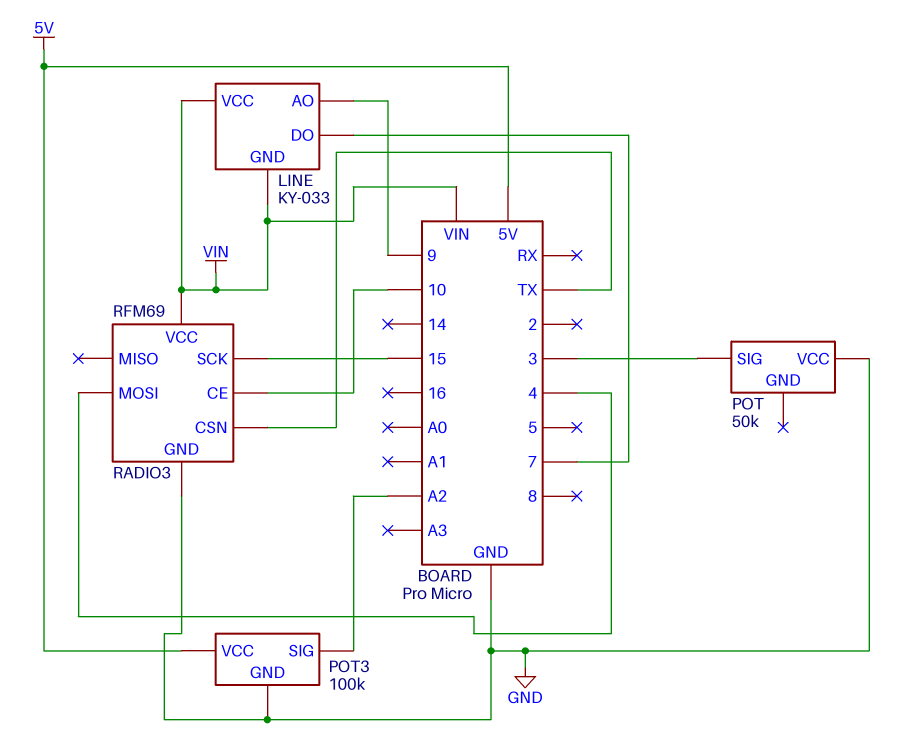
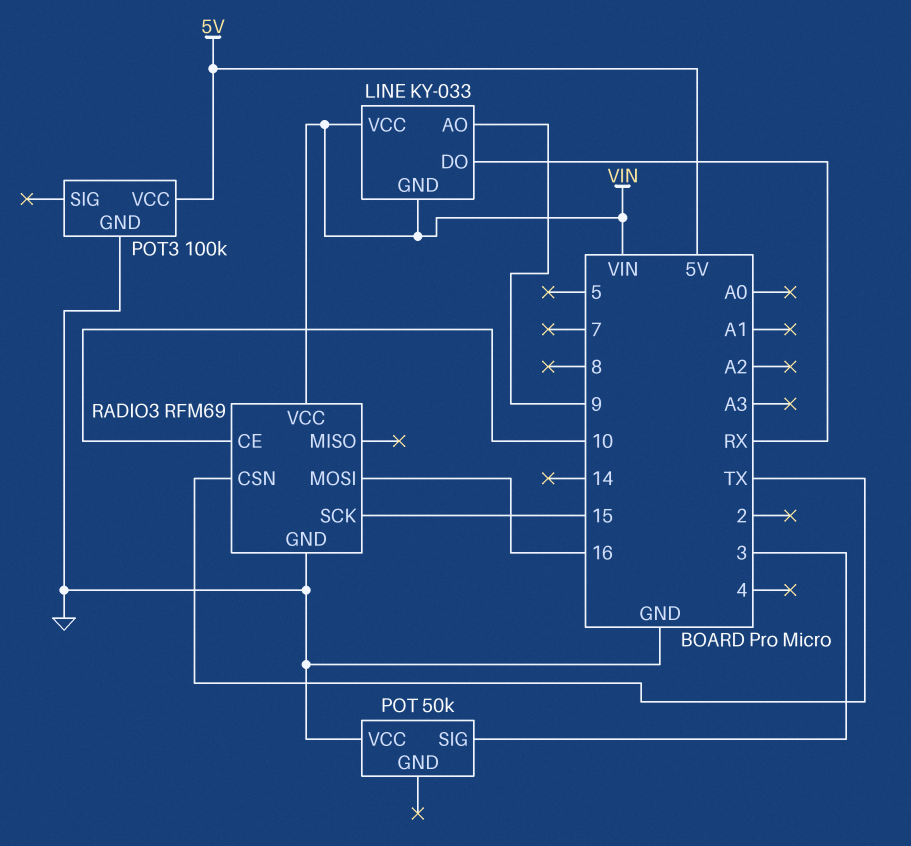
LINE pin DO: 7 -> RX
POT3 pin SIG: A2 -> none
RADIO3 pin MOSI: 4 -> 16

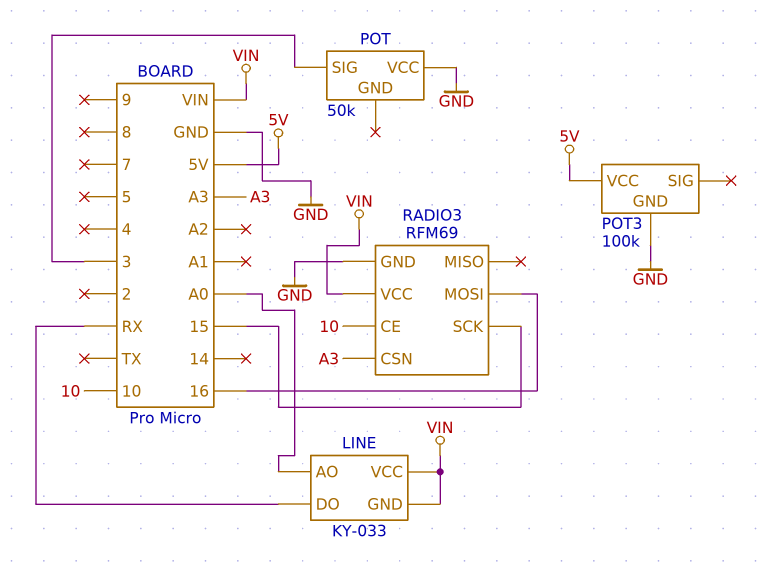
LINE pin AO: 9 -> A0
RADIO3 pin CSN: TX -> A3

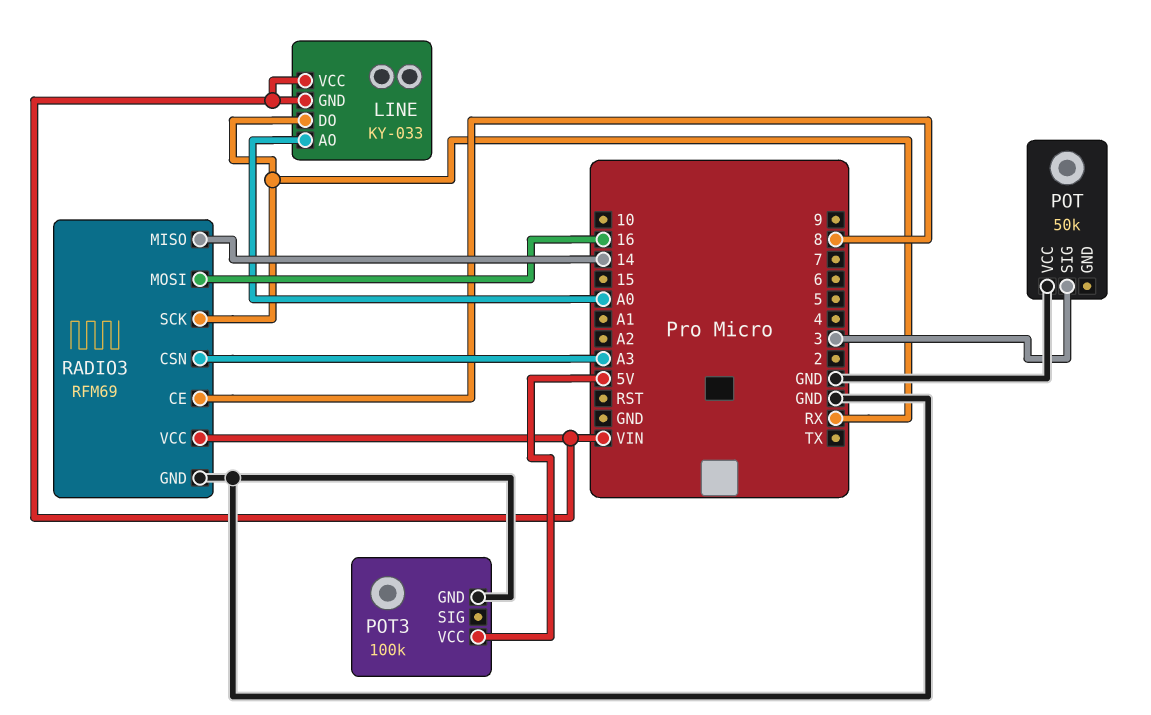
RADIO3 pin CE: 10 -> 8
RADIO3 pin MISO: none -> 14
RADIO3 pin SCK: 15 -> RX

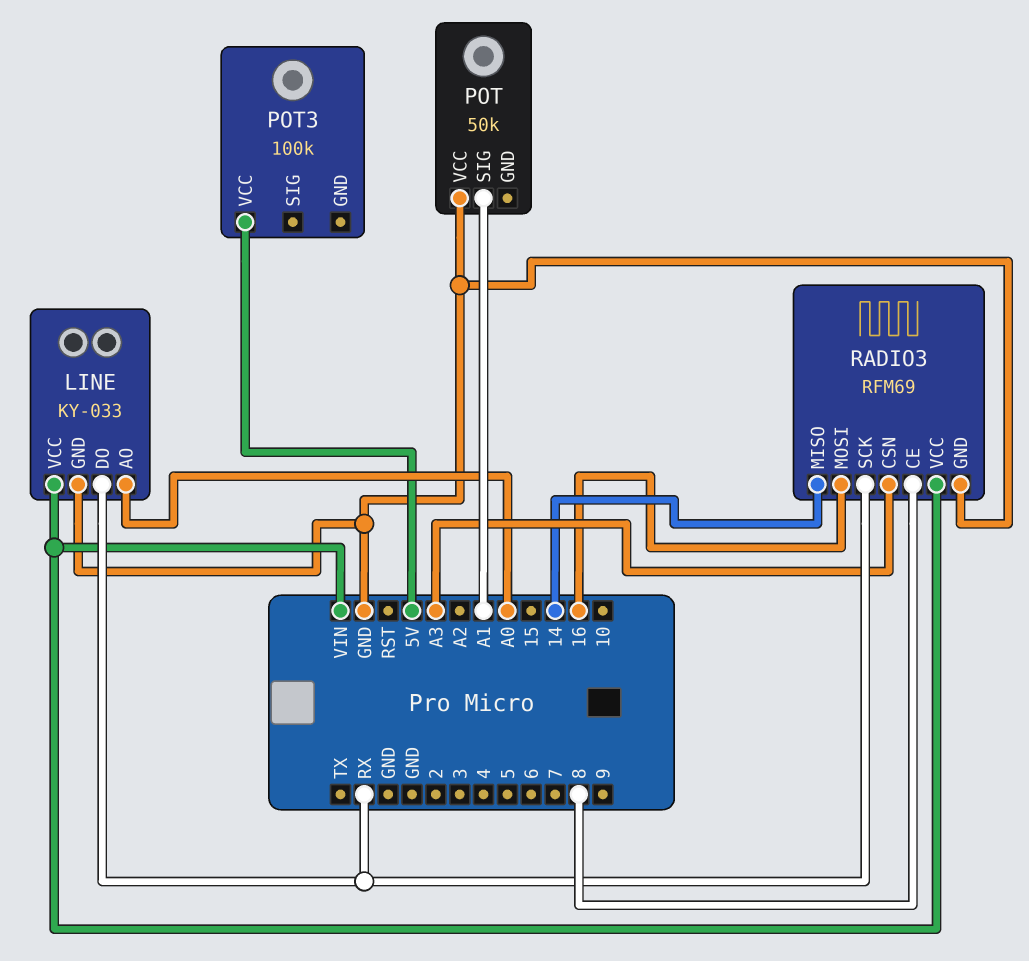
LINE pin GND: VIN -> GND
POT pin SIG: 3 -> A1
POT3 pin GND: GND -> none

